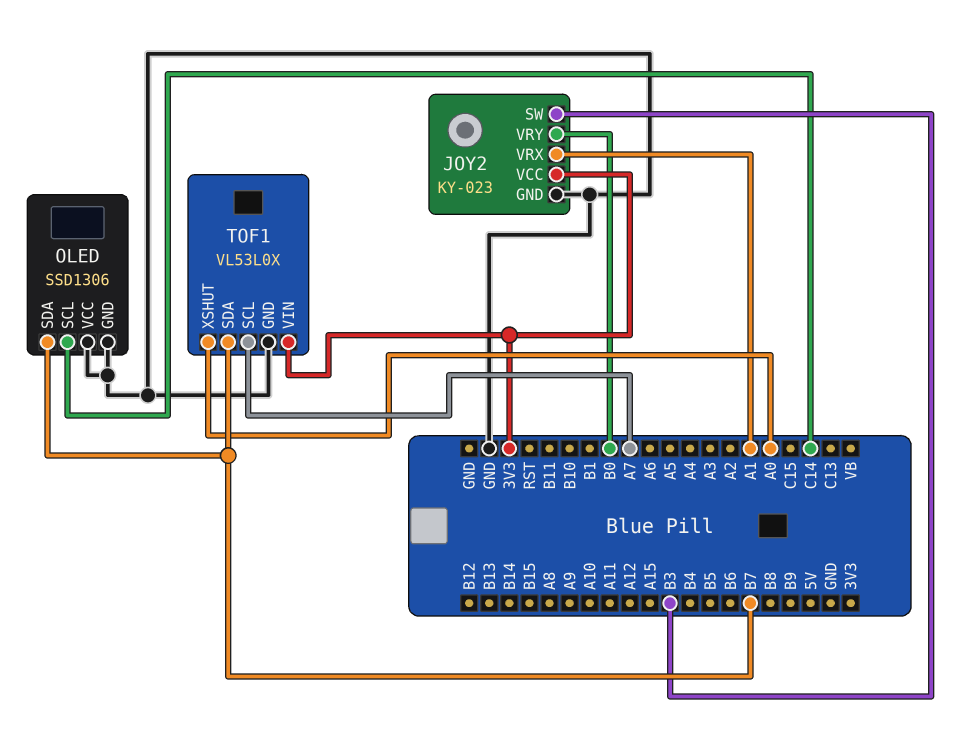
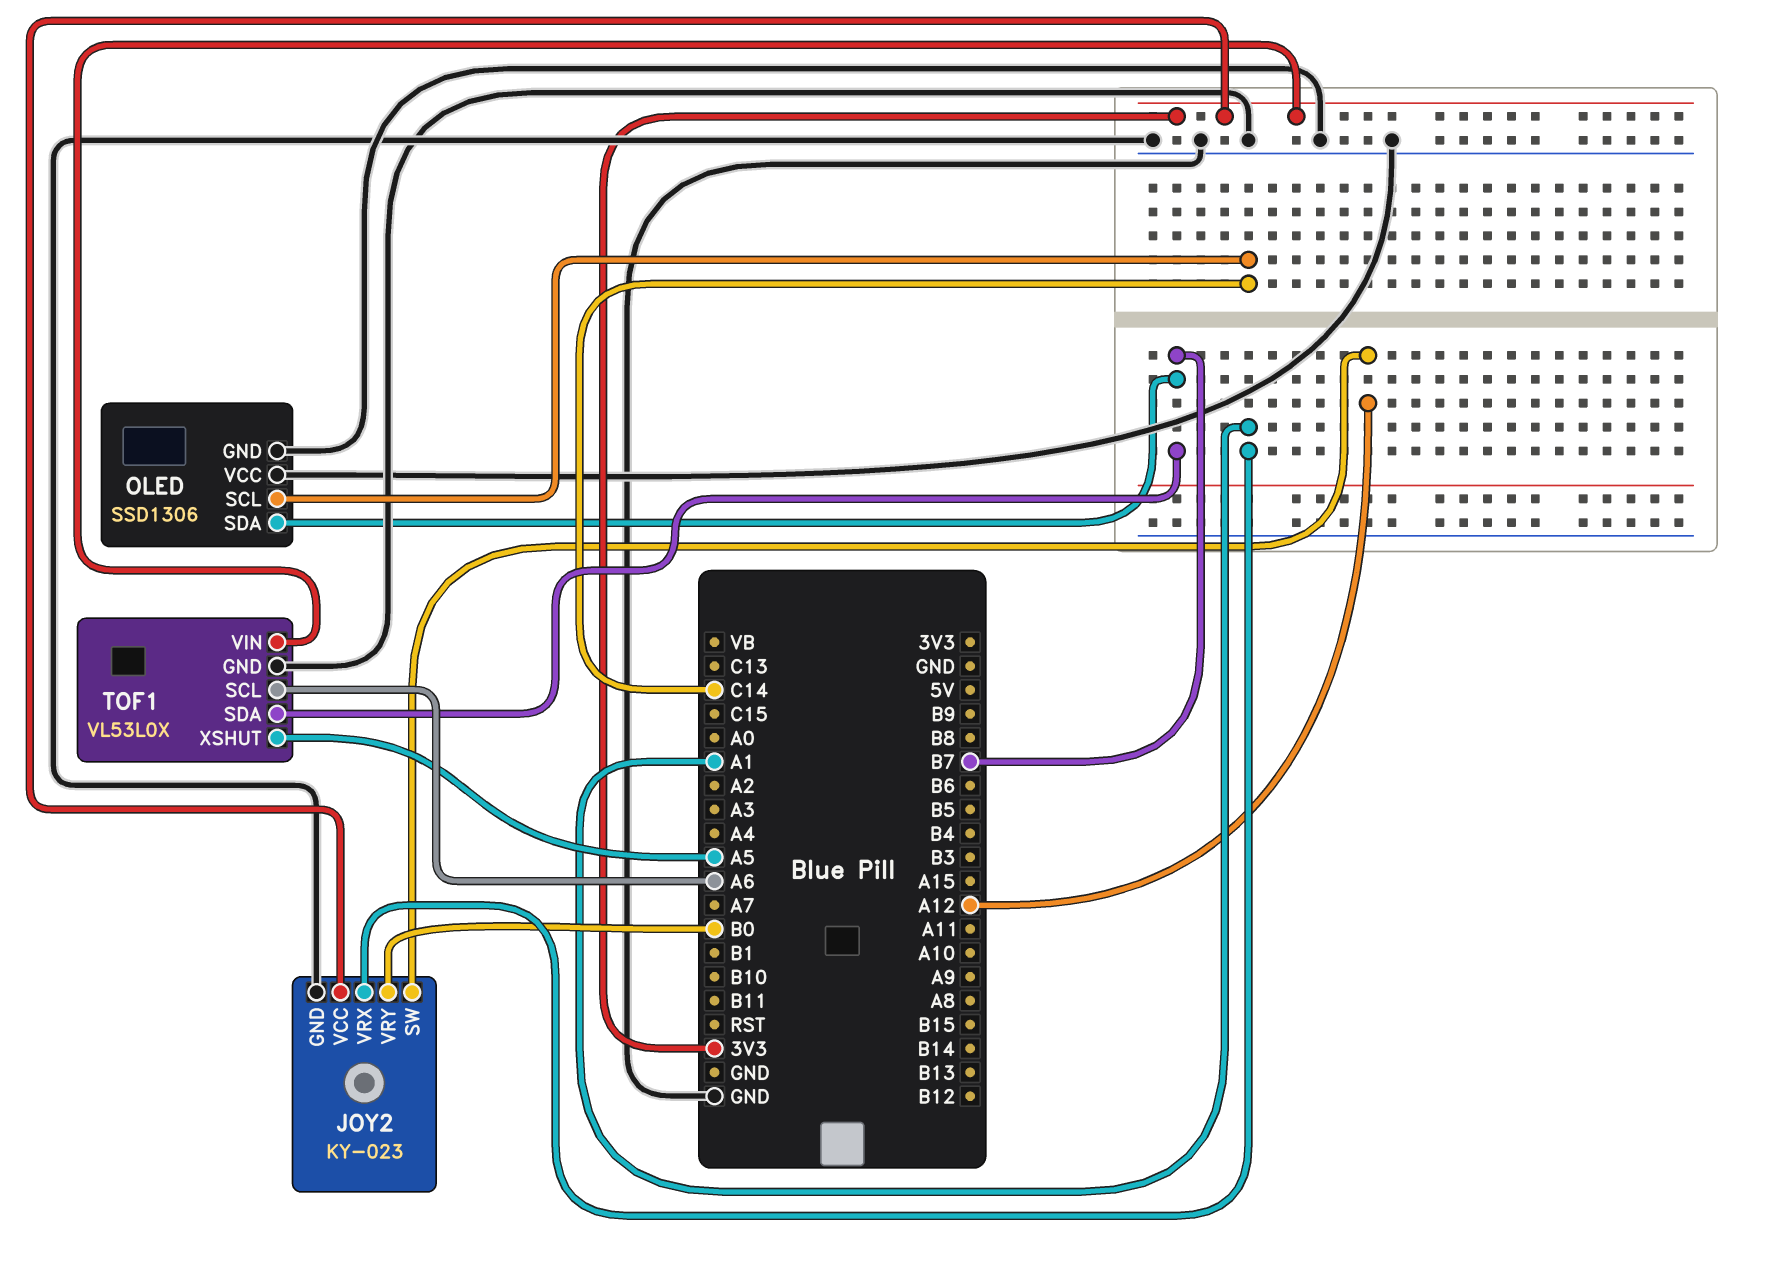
JOY2 pin SW: B3 -> A12
TOF1 pin SCL: A7 -> A6
TOF1 pin XSHUT: A0 -> A5

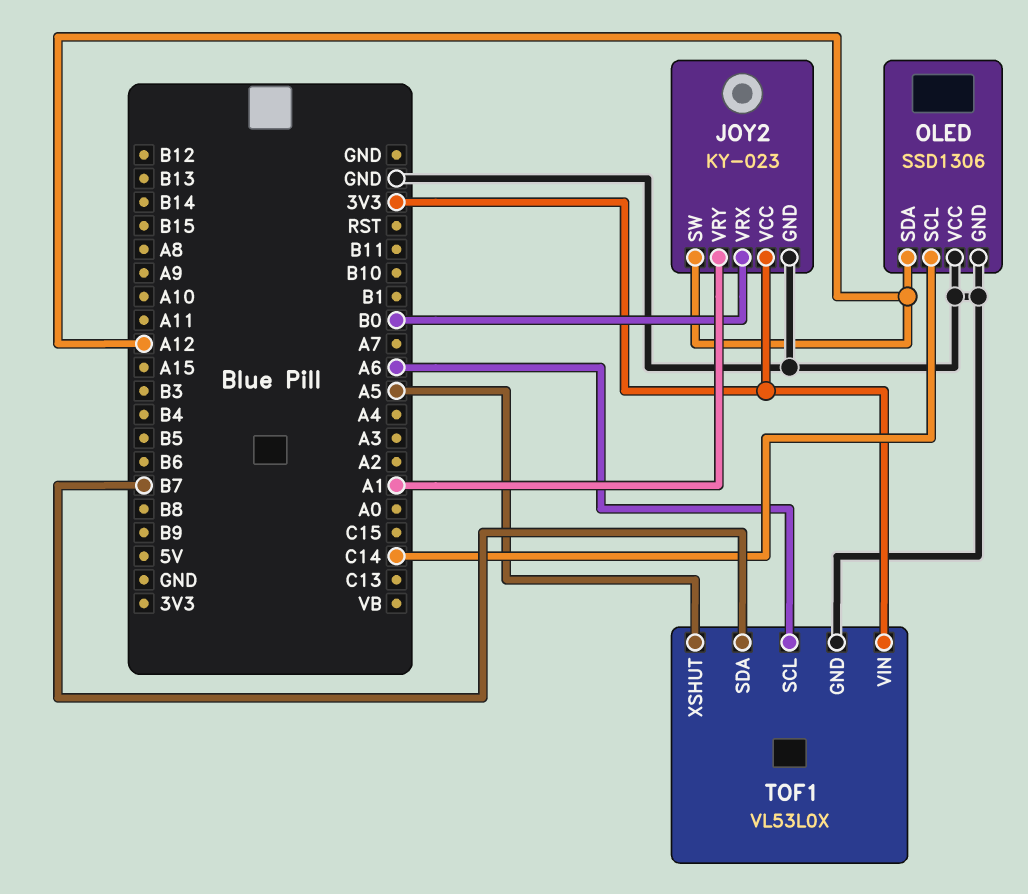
JOY2 pin VRX: A1 -> B0
JOY2 pin VRY: B0 -> A1
OLED pin SDA: B7 -> A12

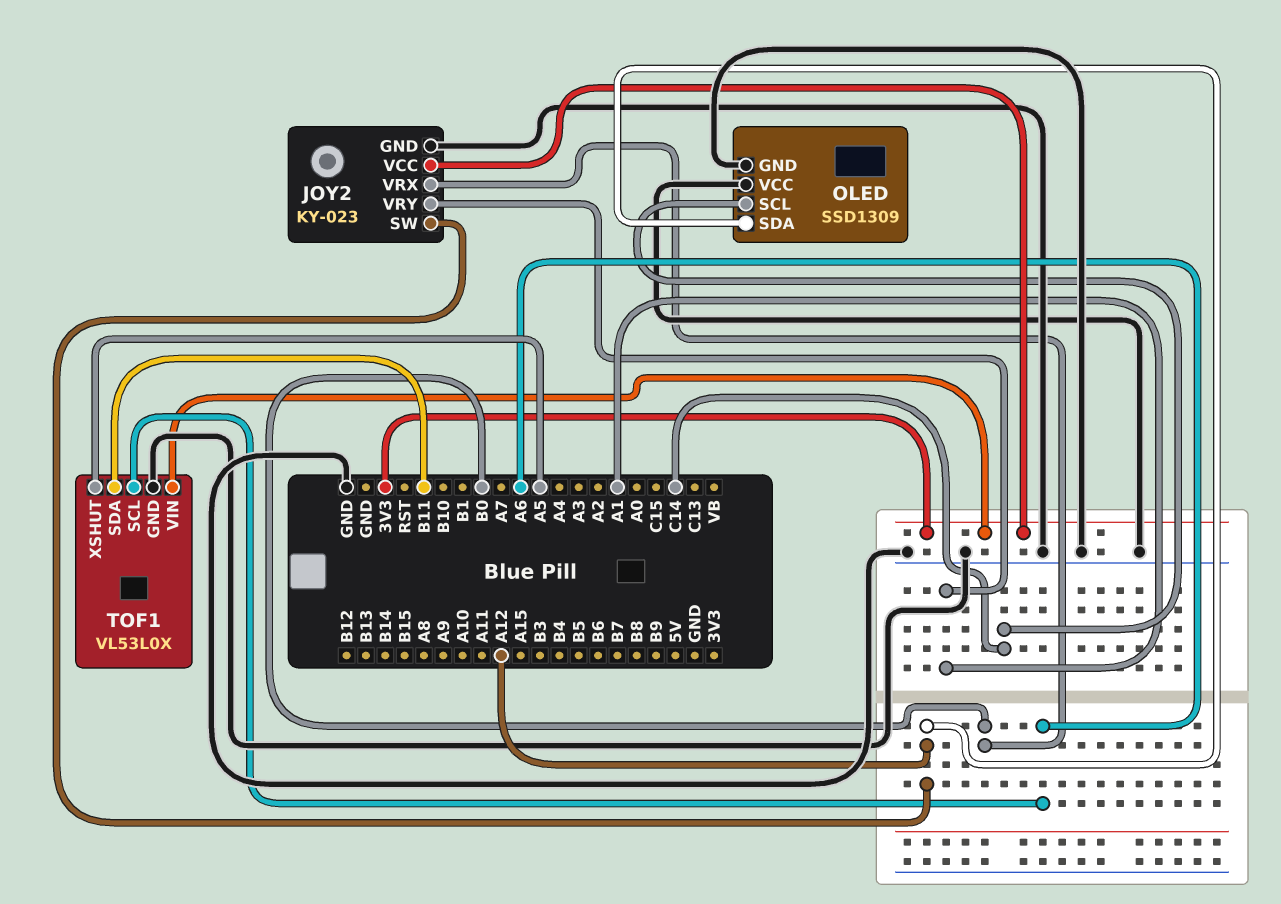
OLED: SSD1306 -> SSD1309
TOF1 pin SDA: B7 -> B11

